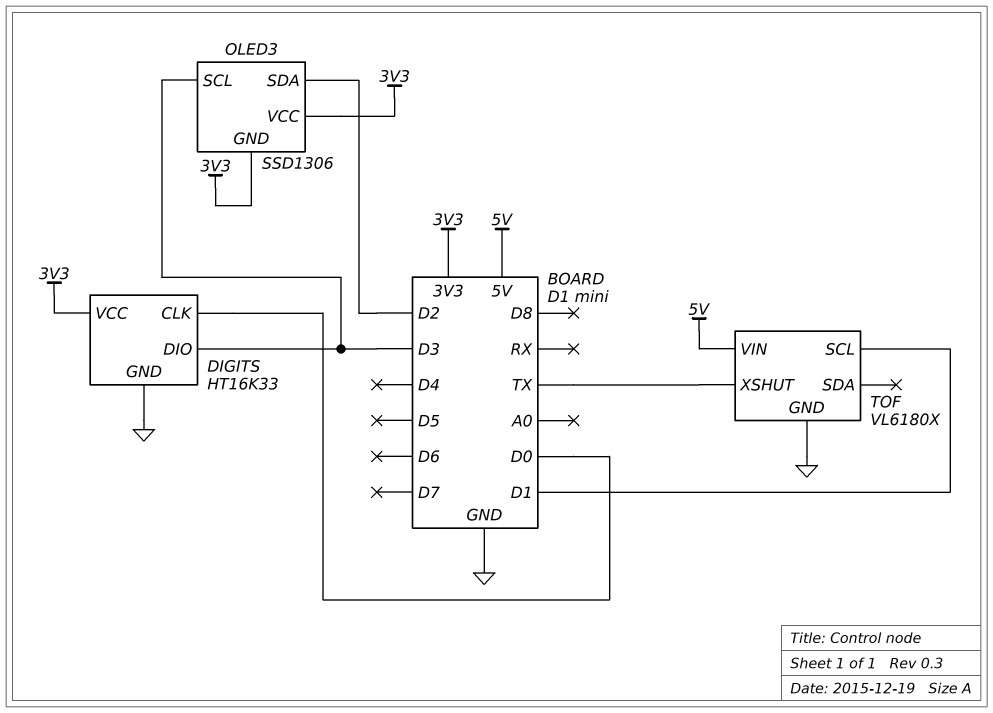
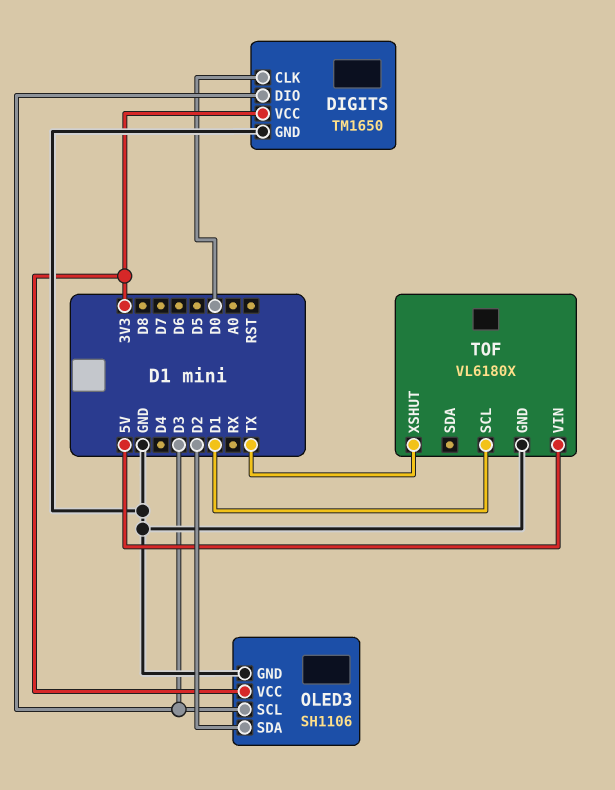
DIGITS: HT16K33 -> TM1650
OLED3: SSD1306 -> SH1106
OLED3 pin GND: 3V3 -> GND

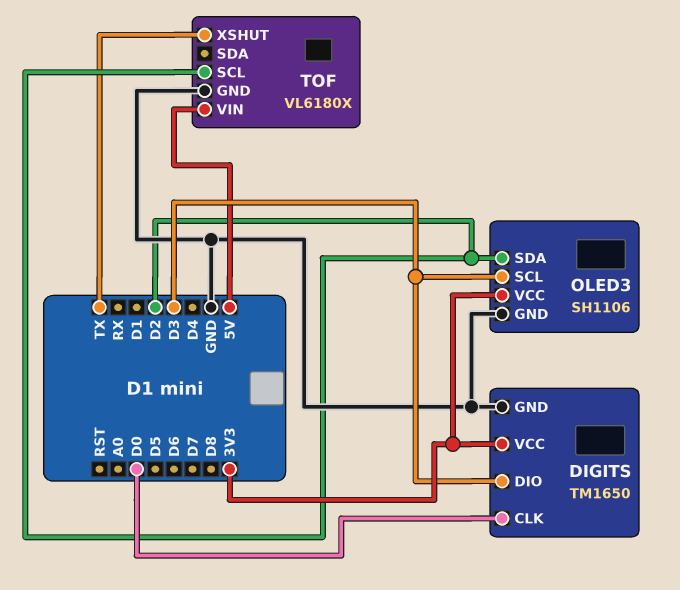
TOF pin SCL: D1 -> D2

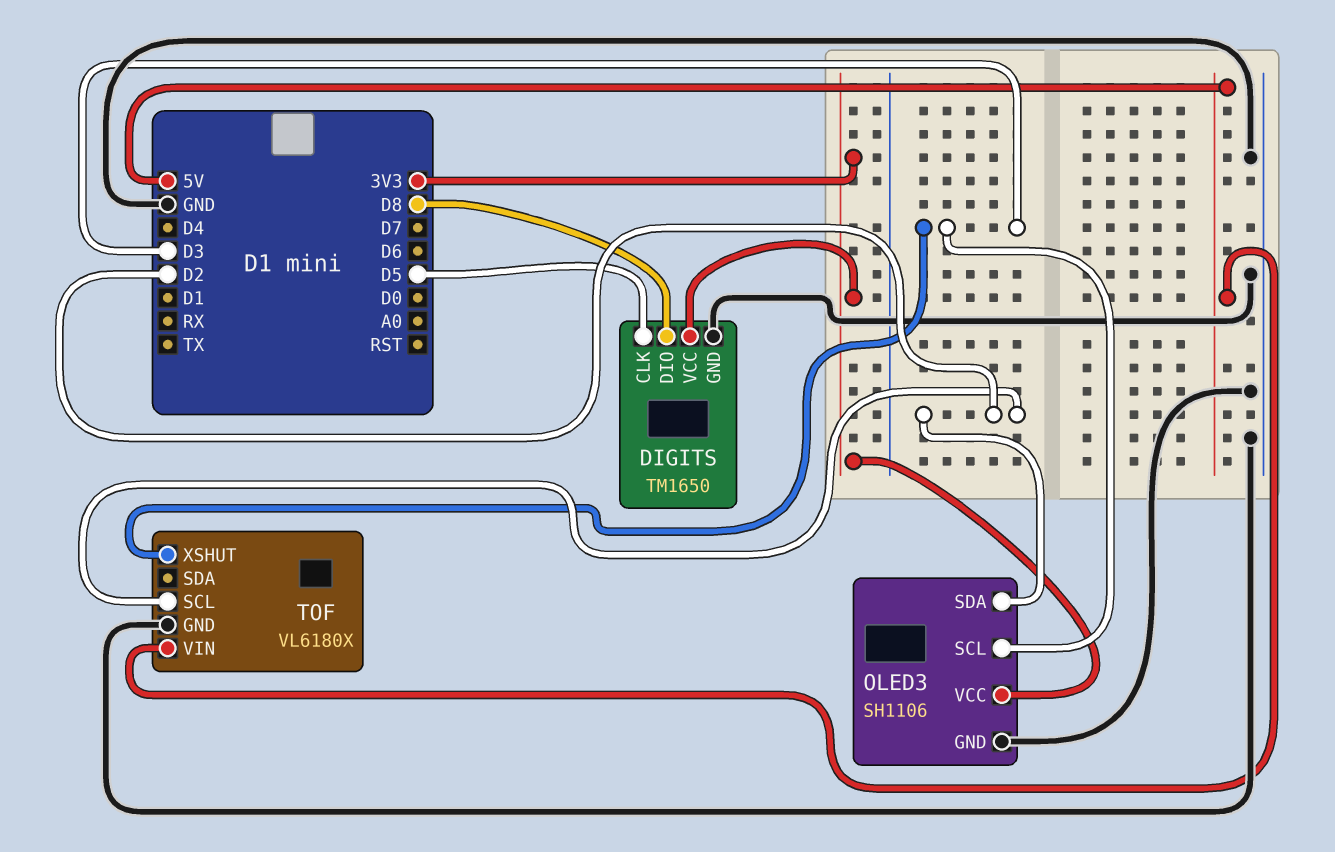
DIGITS pin CLK: D0 -> D5
DIGITS pin DIO: D3 -> D8
TOF pin XSHUT: TX -> D3

